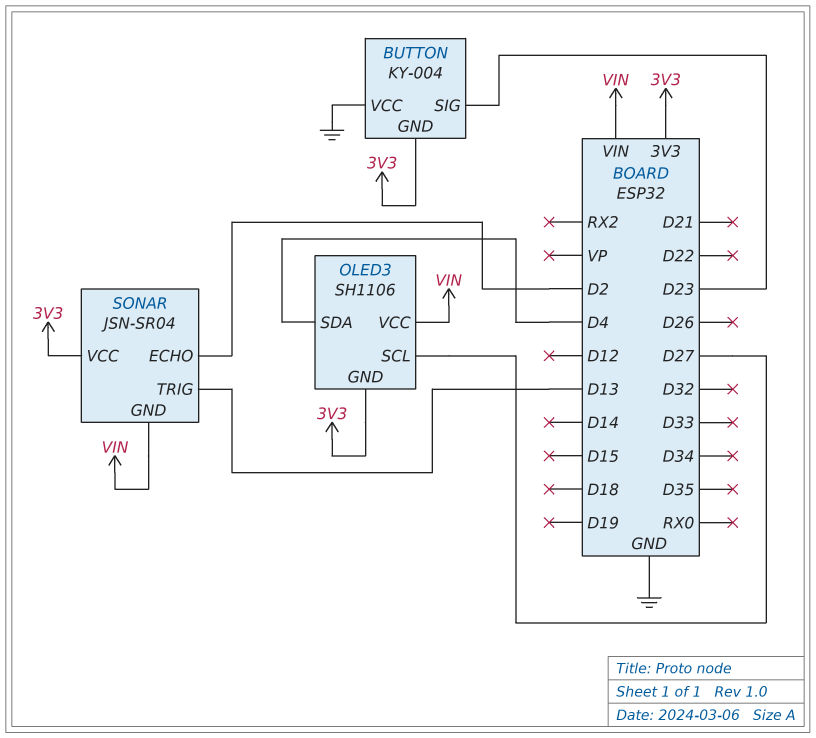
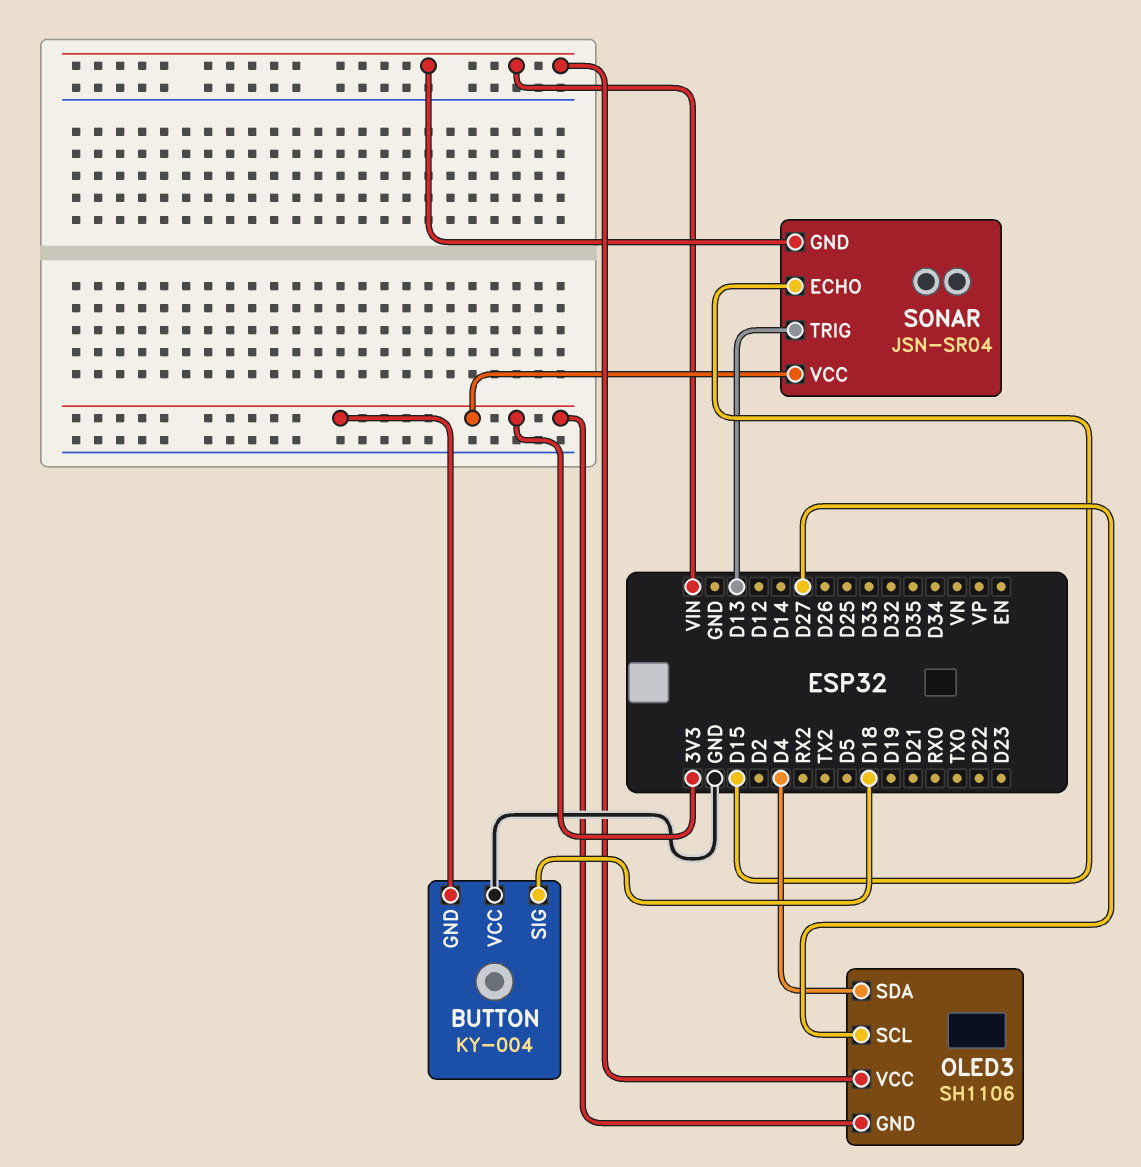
BUTTON pin SIG: D23 -> D18
SONAR pin ECHO: D2 -> D15

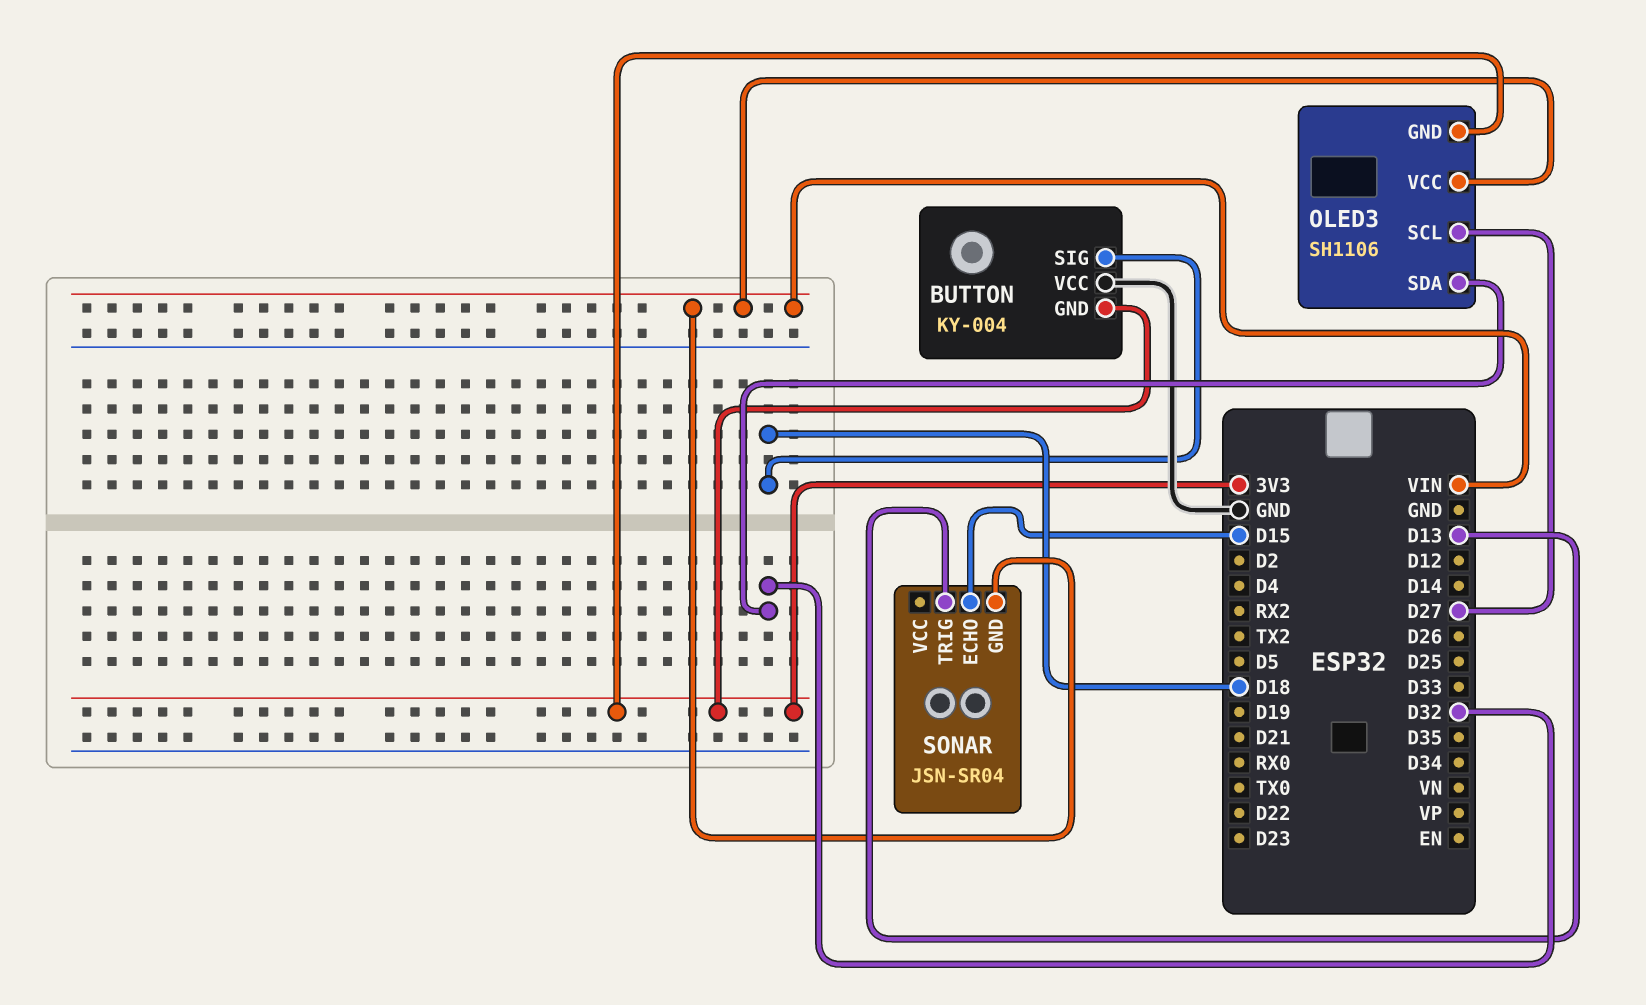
OLED3 pin SDA: D4 -> D32
SONAR pin VCC: 3V3 -> none

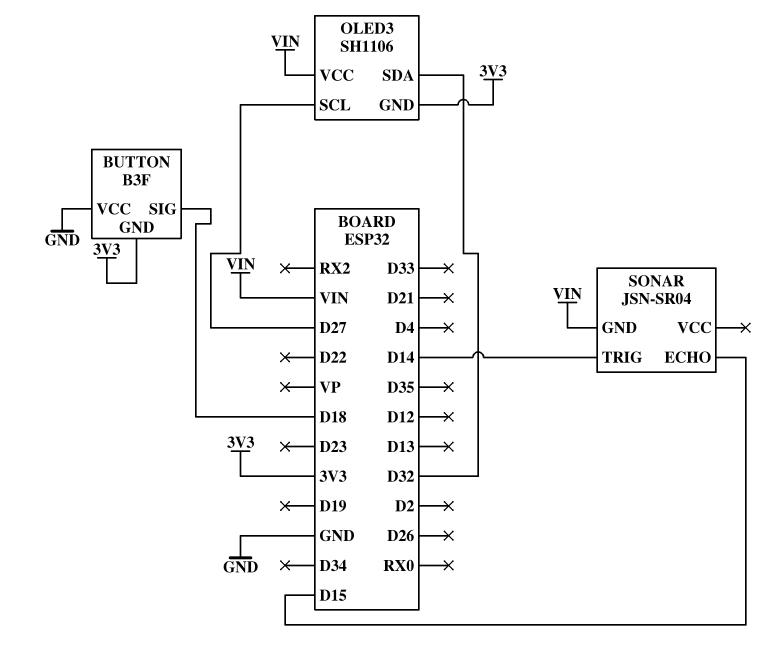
BUTTON: KY-004 -> B3F
SONAR pin TRIG: D13 -> D14

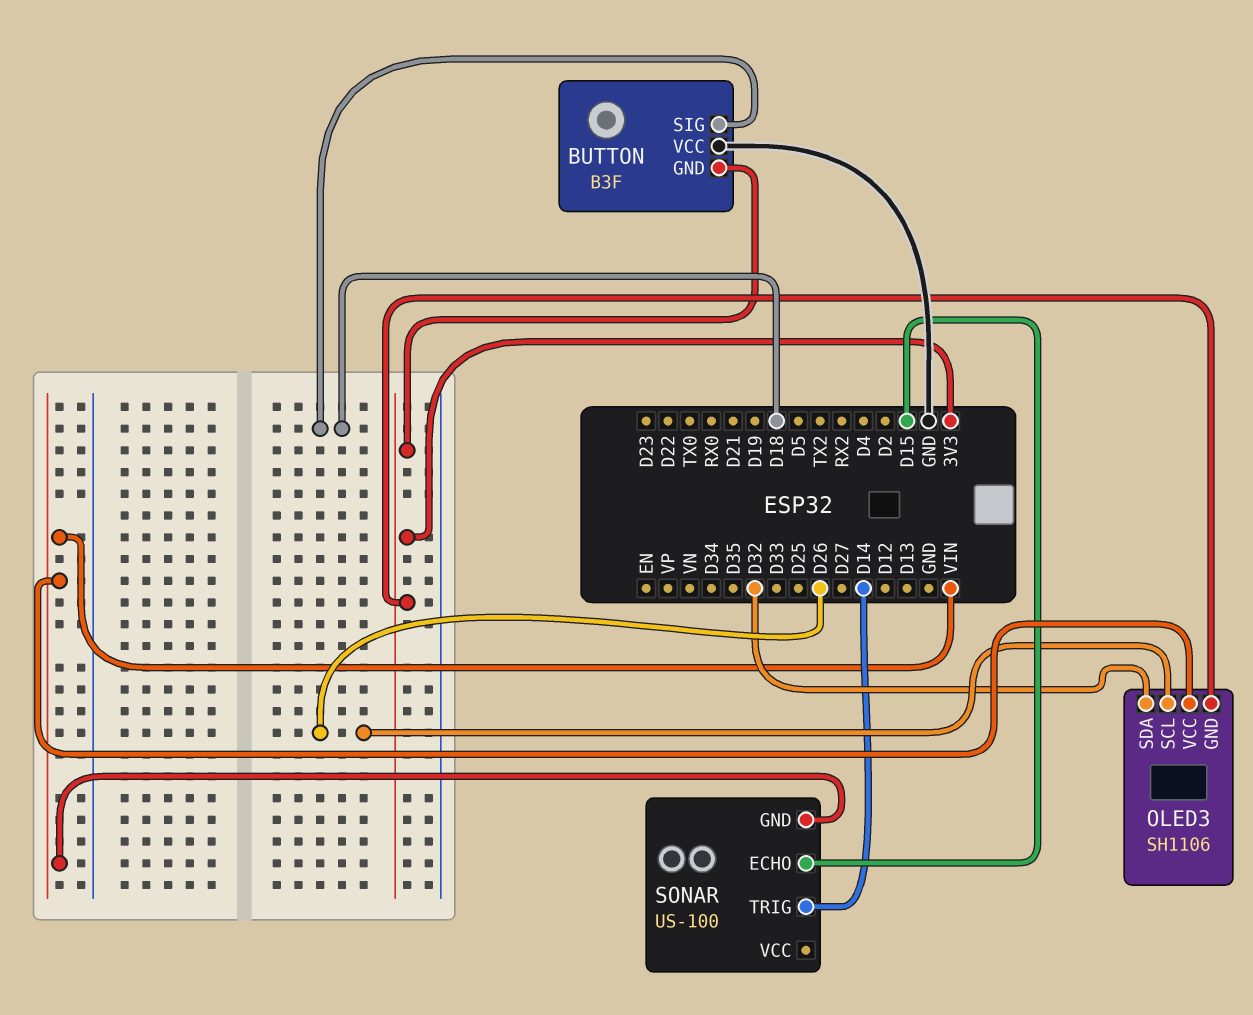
OLED3 pin SCL: D27 -> D26
SONAR: JSN-SR04 -> US-100

